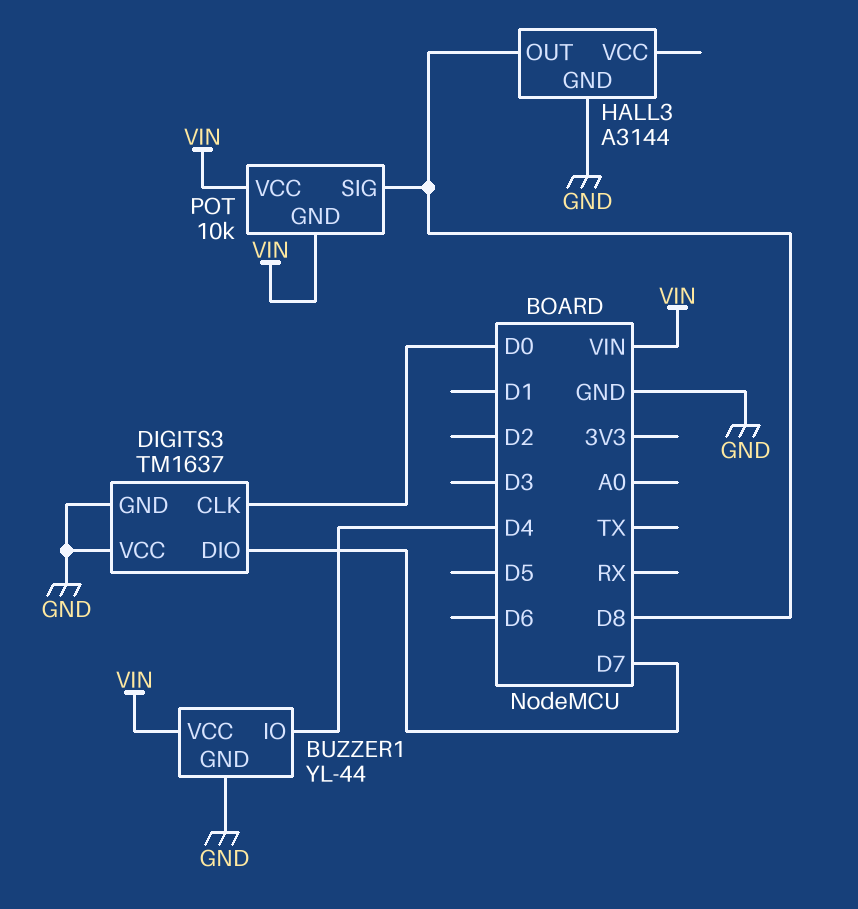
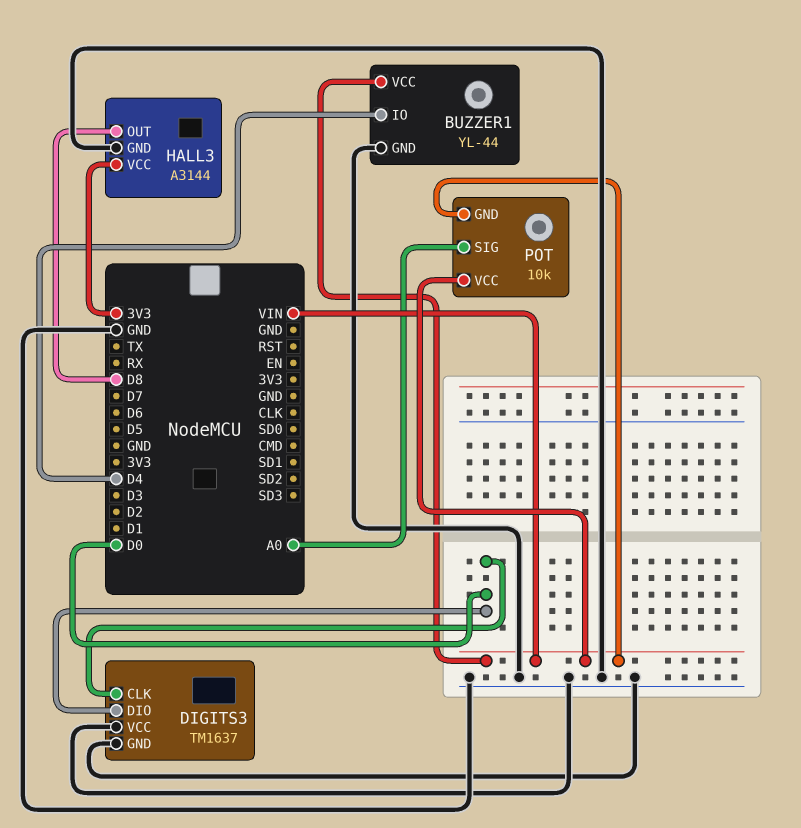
DIGITS3 pin DIO: D7 -> D0
HALL3 pin VCC: none -> 3V3
POT pin SIG: D8 -> A0

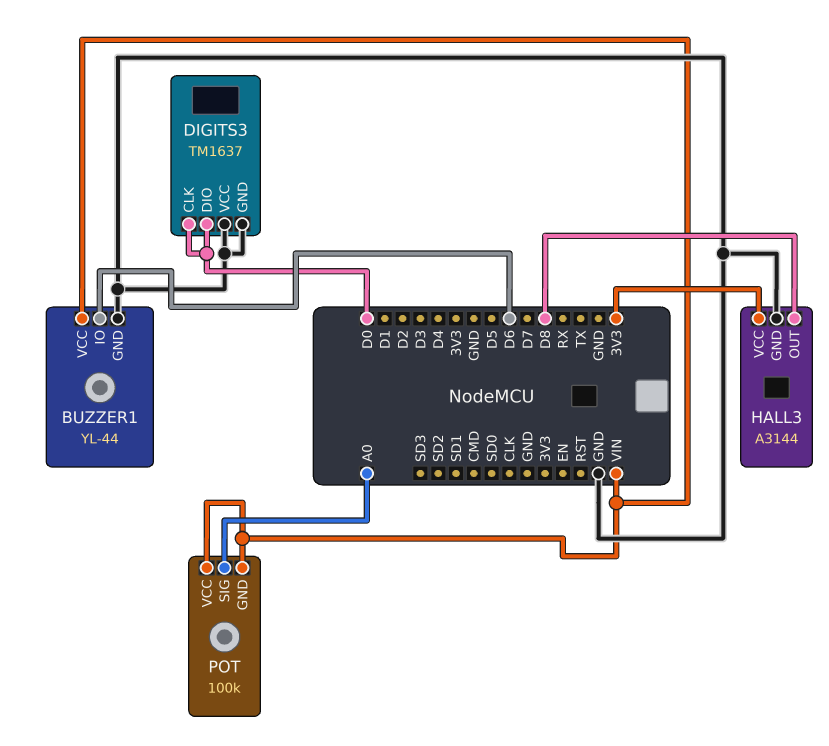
BUZZER1 pin IO: D4 -> D6
POT: 10k -> 100k

